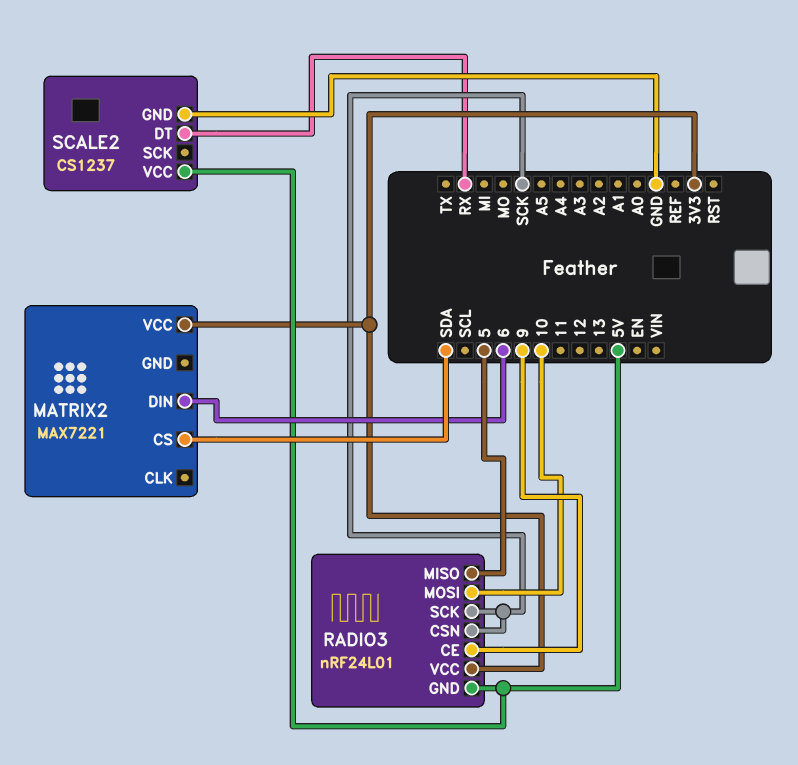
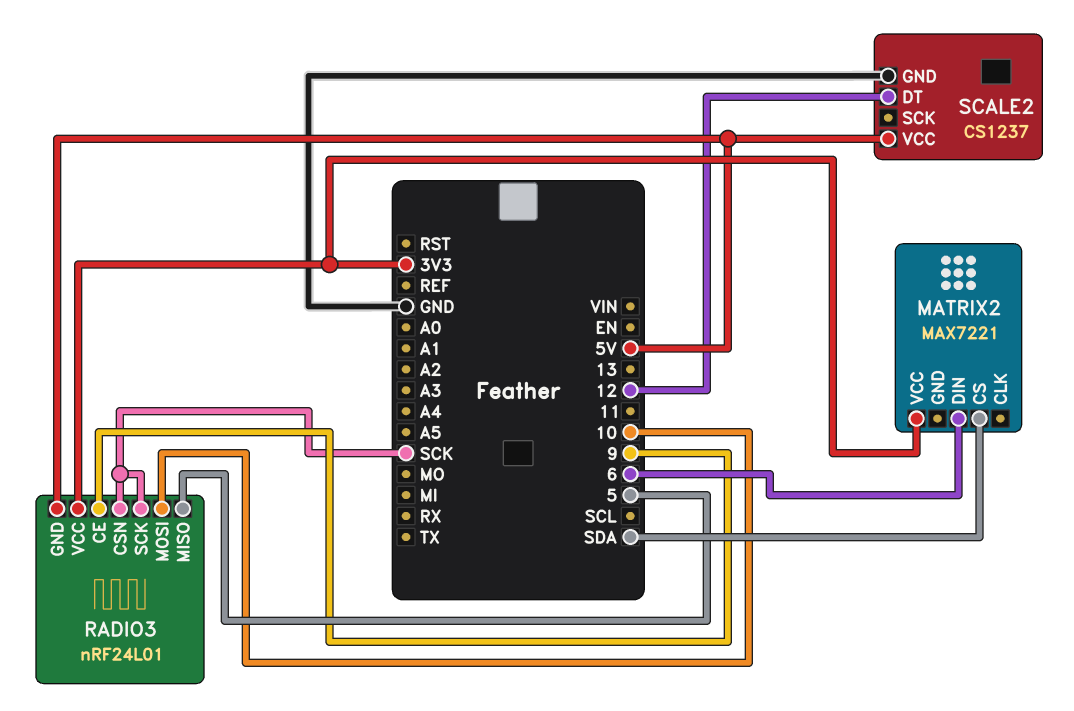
SCALE2 pin DT: RX -> 12

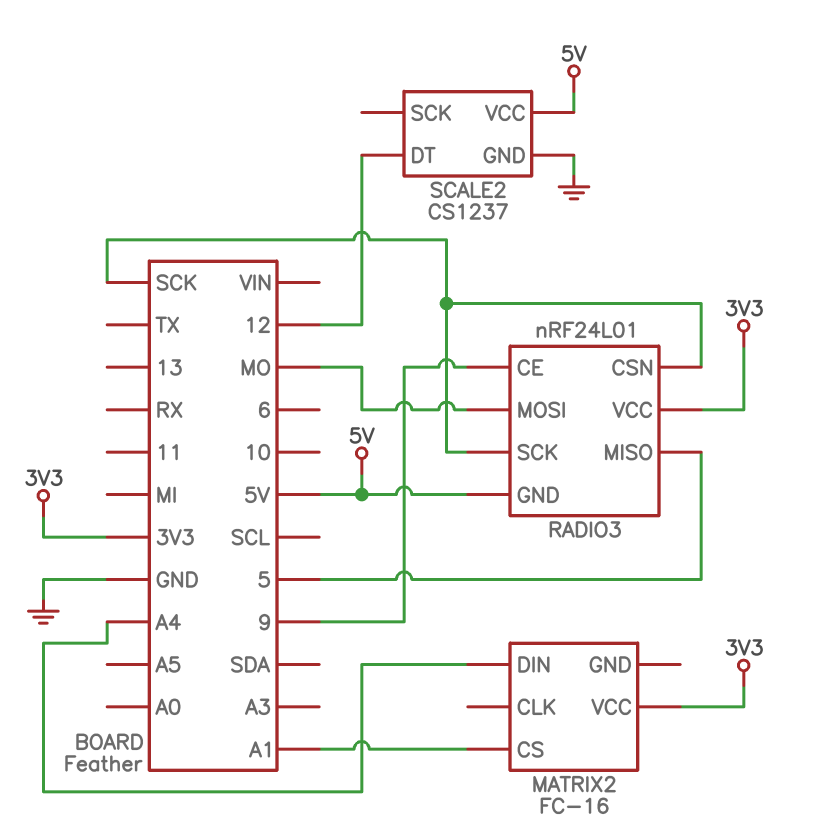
MATRIX2: MAX7221 -> FC-16
MATRIX2 pin CS: SDA -> A1
MATRIX2 pin DIN: 6 -> A4
RADIO3 pin MOSI: 10 -> MO

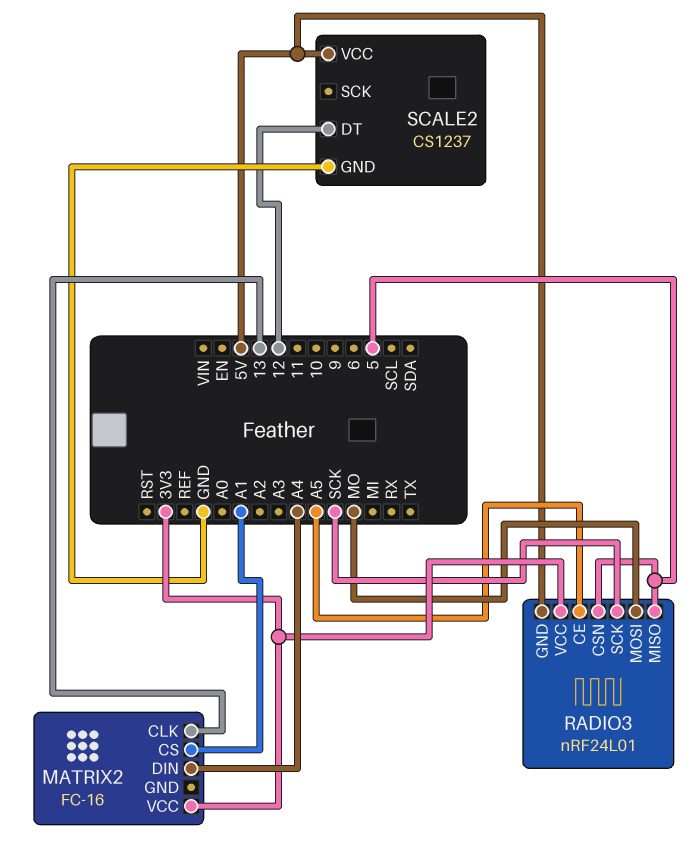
MATRIX2 pin CLK: none -> 13
RADIO3 pin CE: 9 -> A5
RADIO3 pin CSN: SCK -> 5

